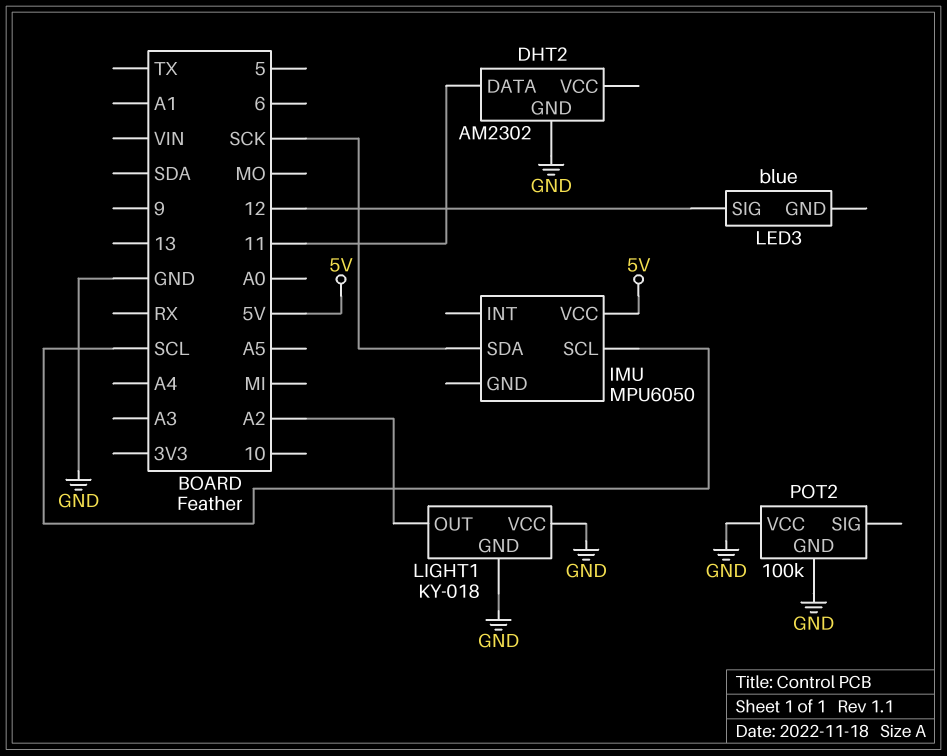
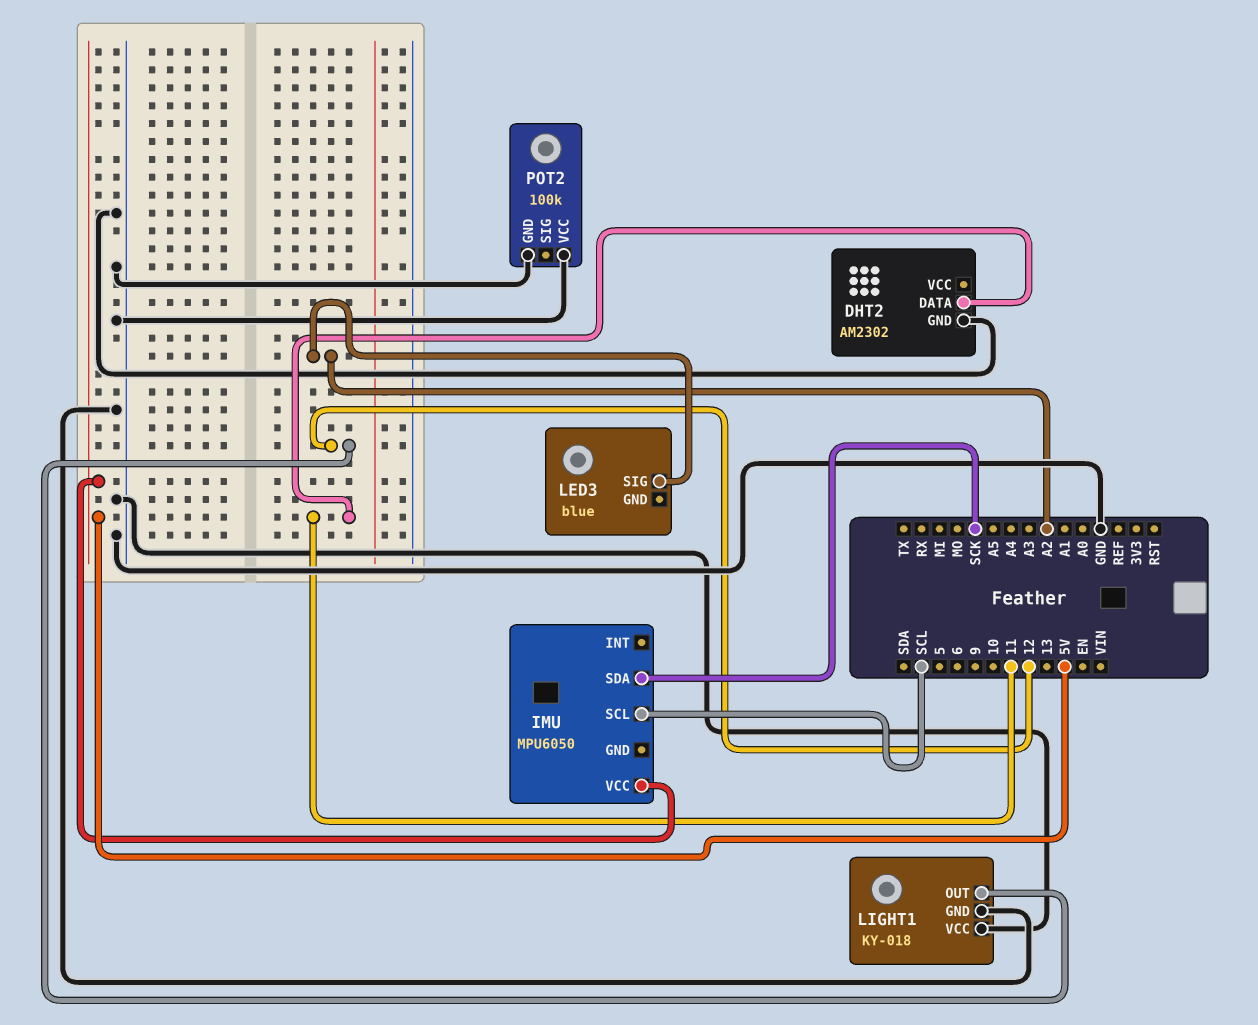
LED3 pin SIG: 12 -> A2
LIGHT1 pin OUT: A2 -> 12

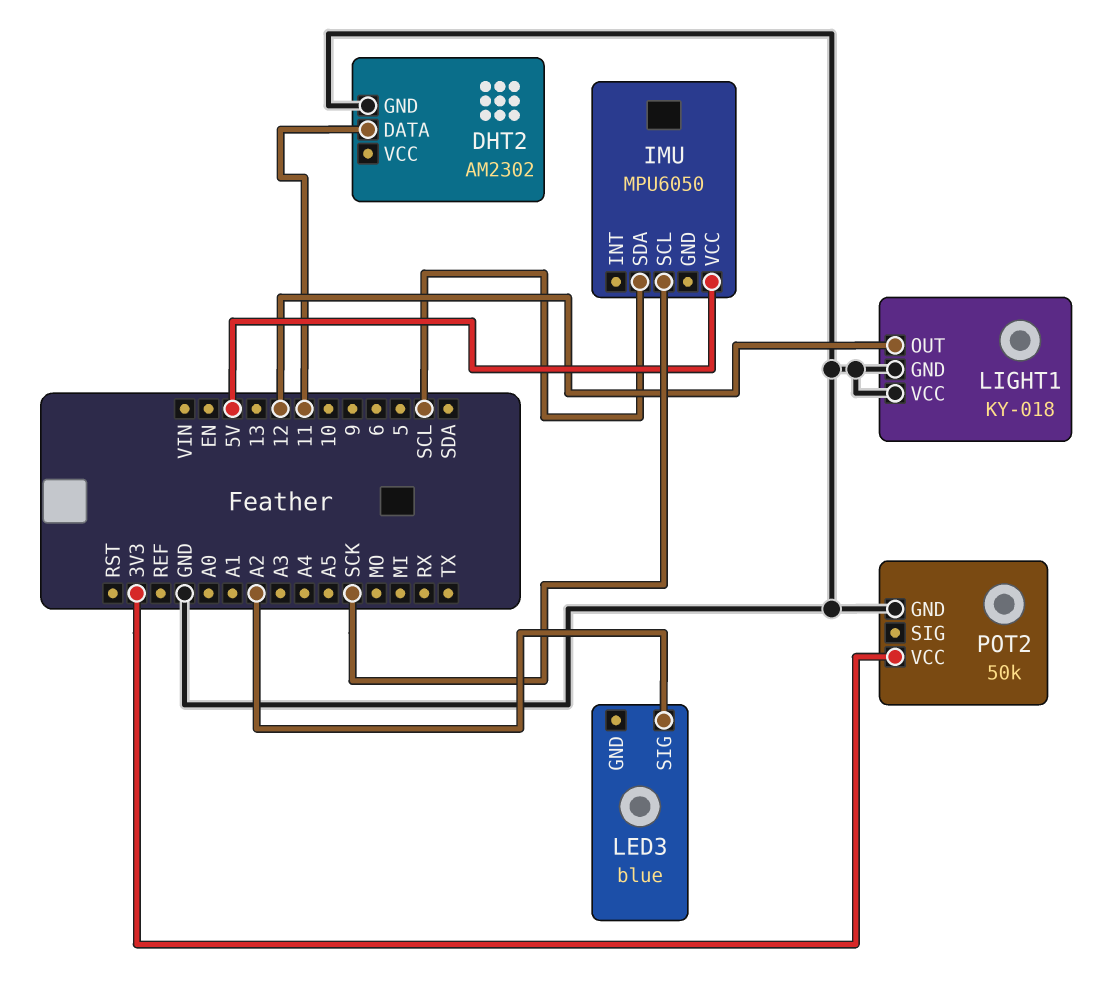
IMU pin SCL: SCL -> SCK
IMU pin SDA: SCK -> SCL
POT2: 100k -> 50k
POT2 pin VCC: GND -> 3V3

